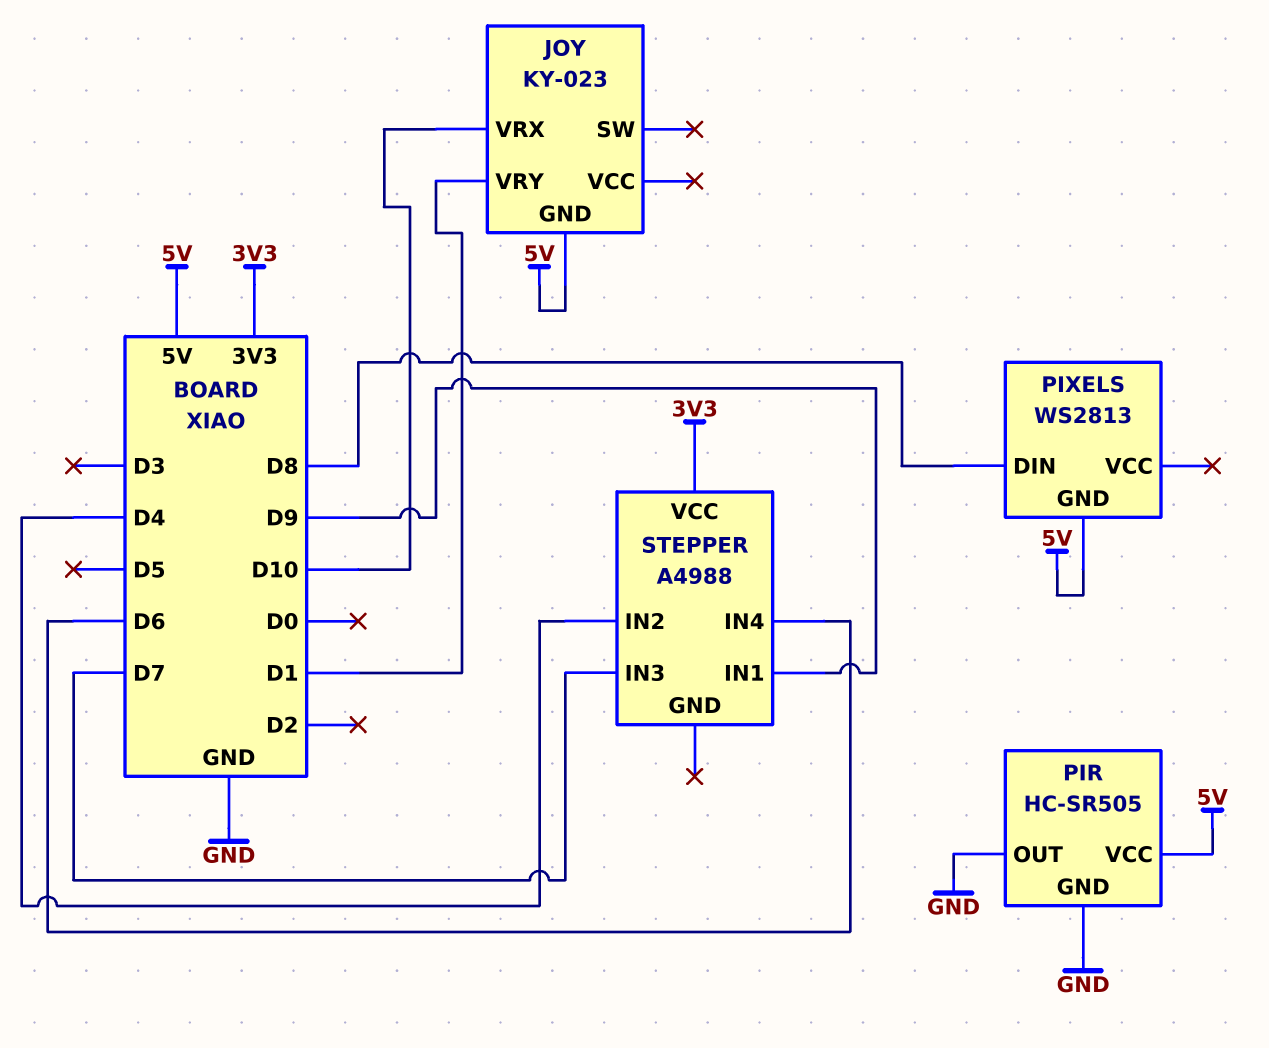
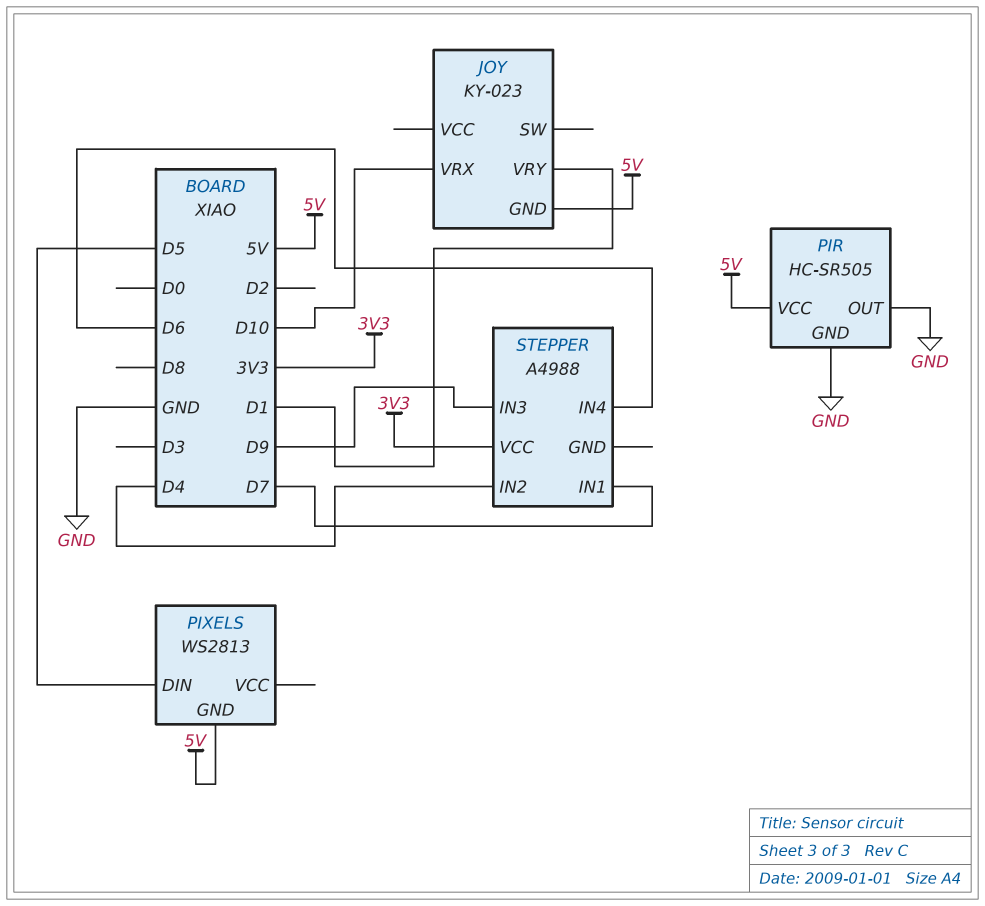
PIXELS pin DIN: D8 -> D5
STEPPER pin IN1: D9 -> D7
STEPPER pin IN3: D7 -> D9

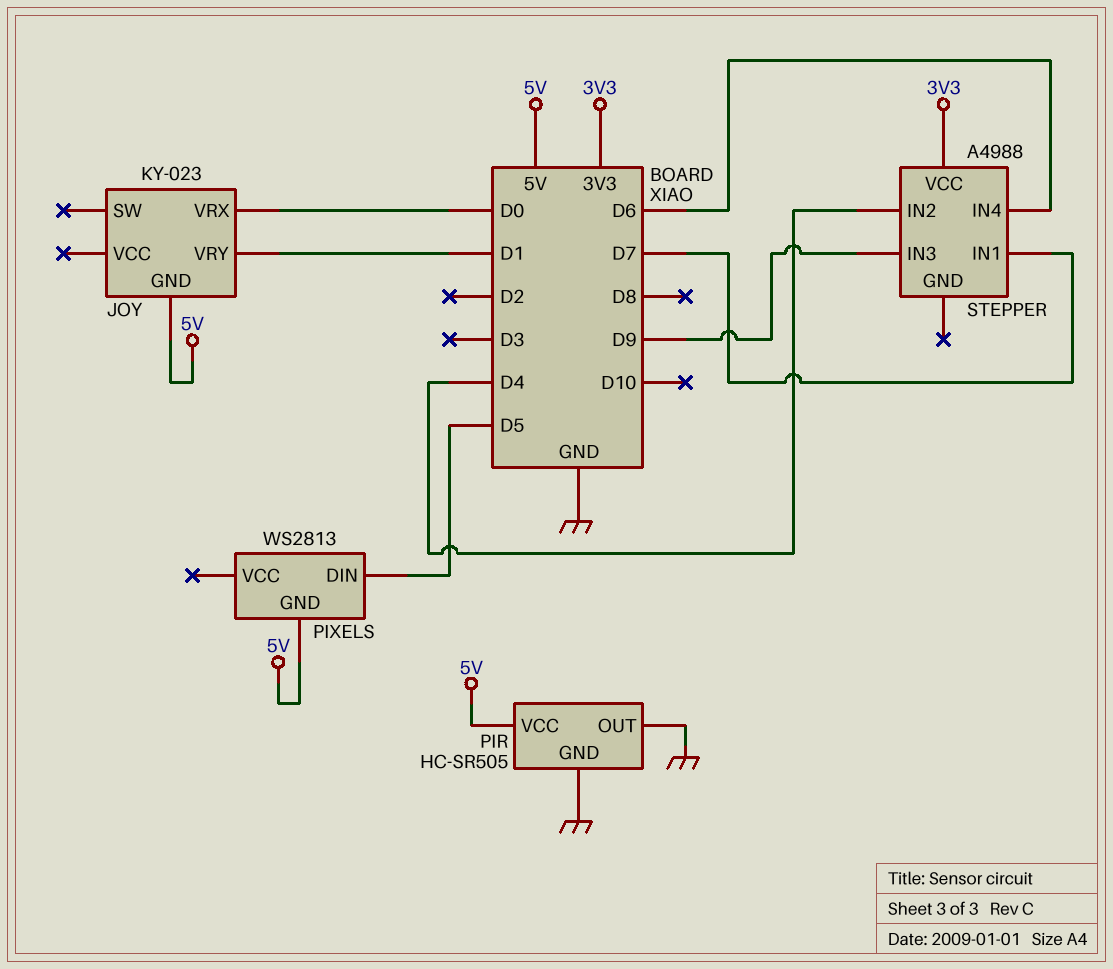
JOY pin VRX: D10 -> D0

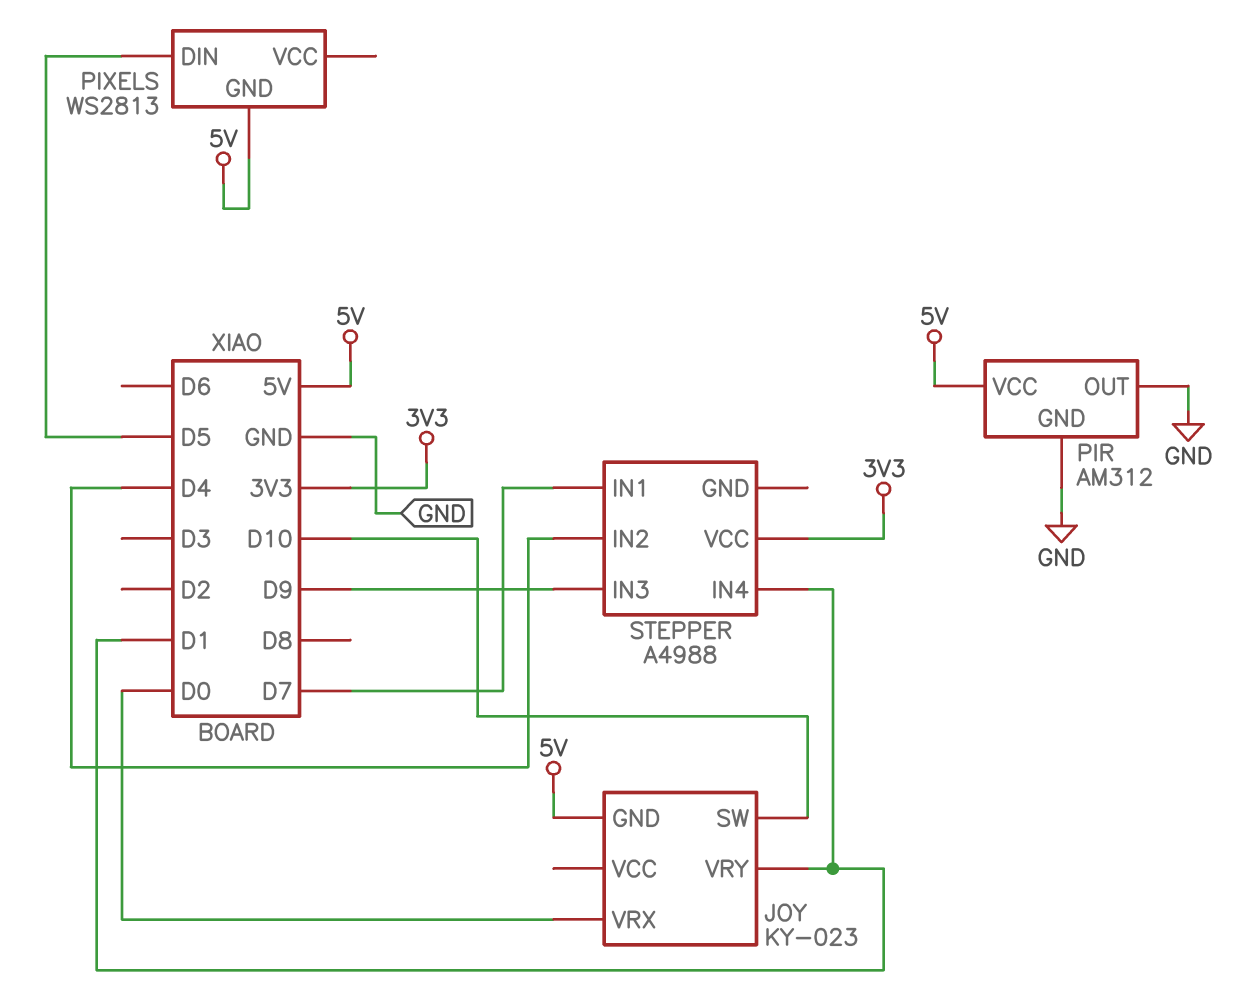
JOY pin SW: none -> D10
PIR: HC-SR505 -> AM312
STEPPER pin IN4: D6 -> D1

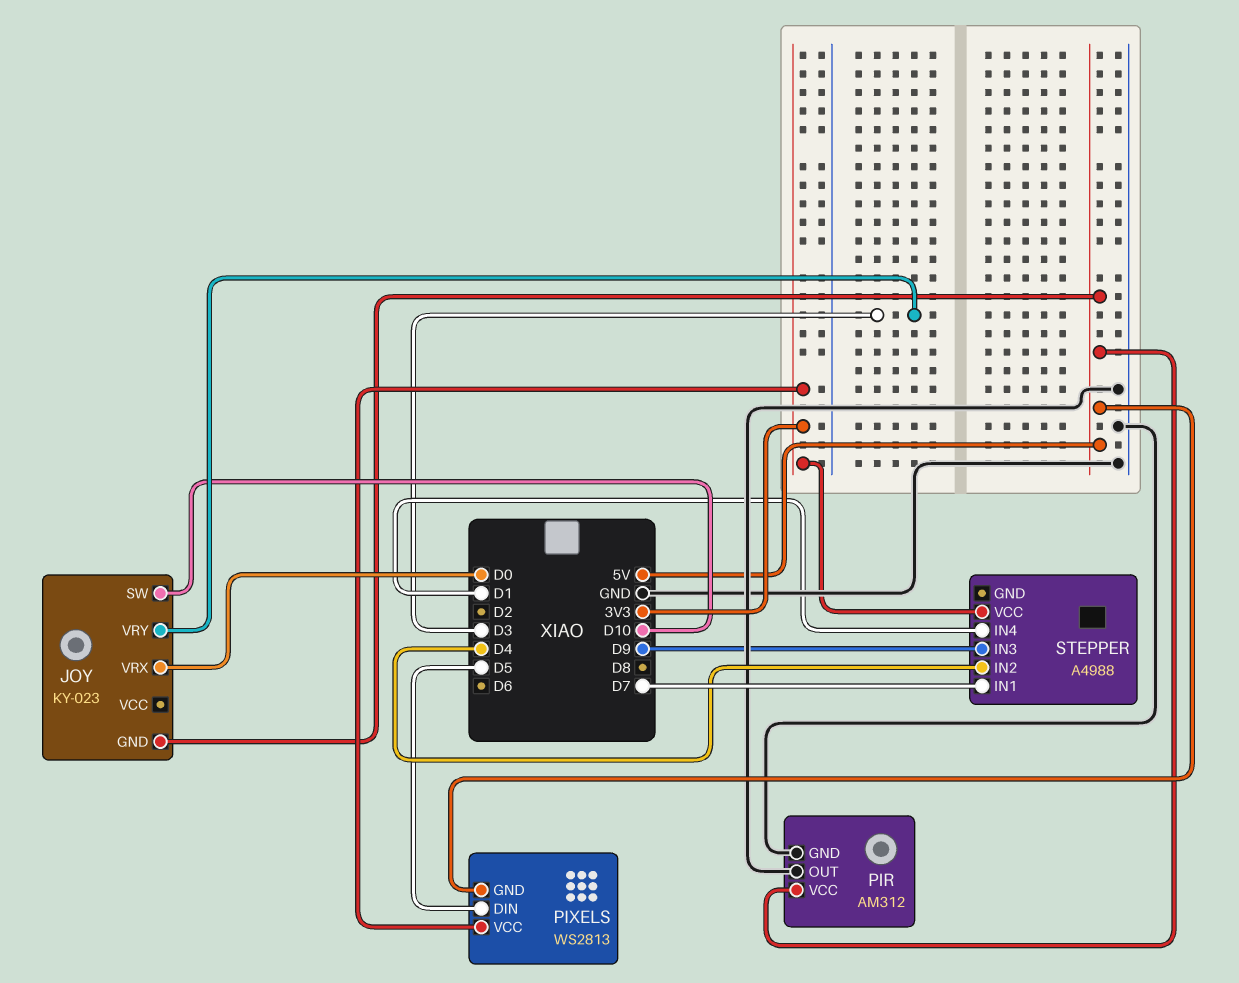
JOY pin VRY: D1 -> D3
PIXELS pin VCC: none -> 3V3

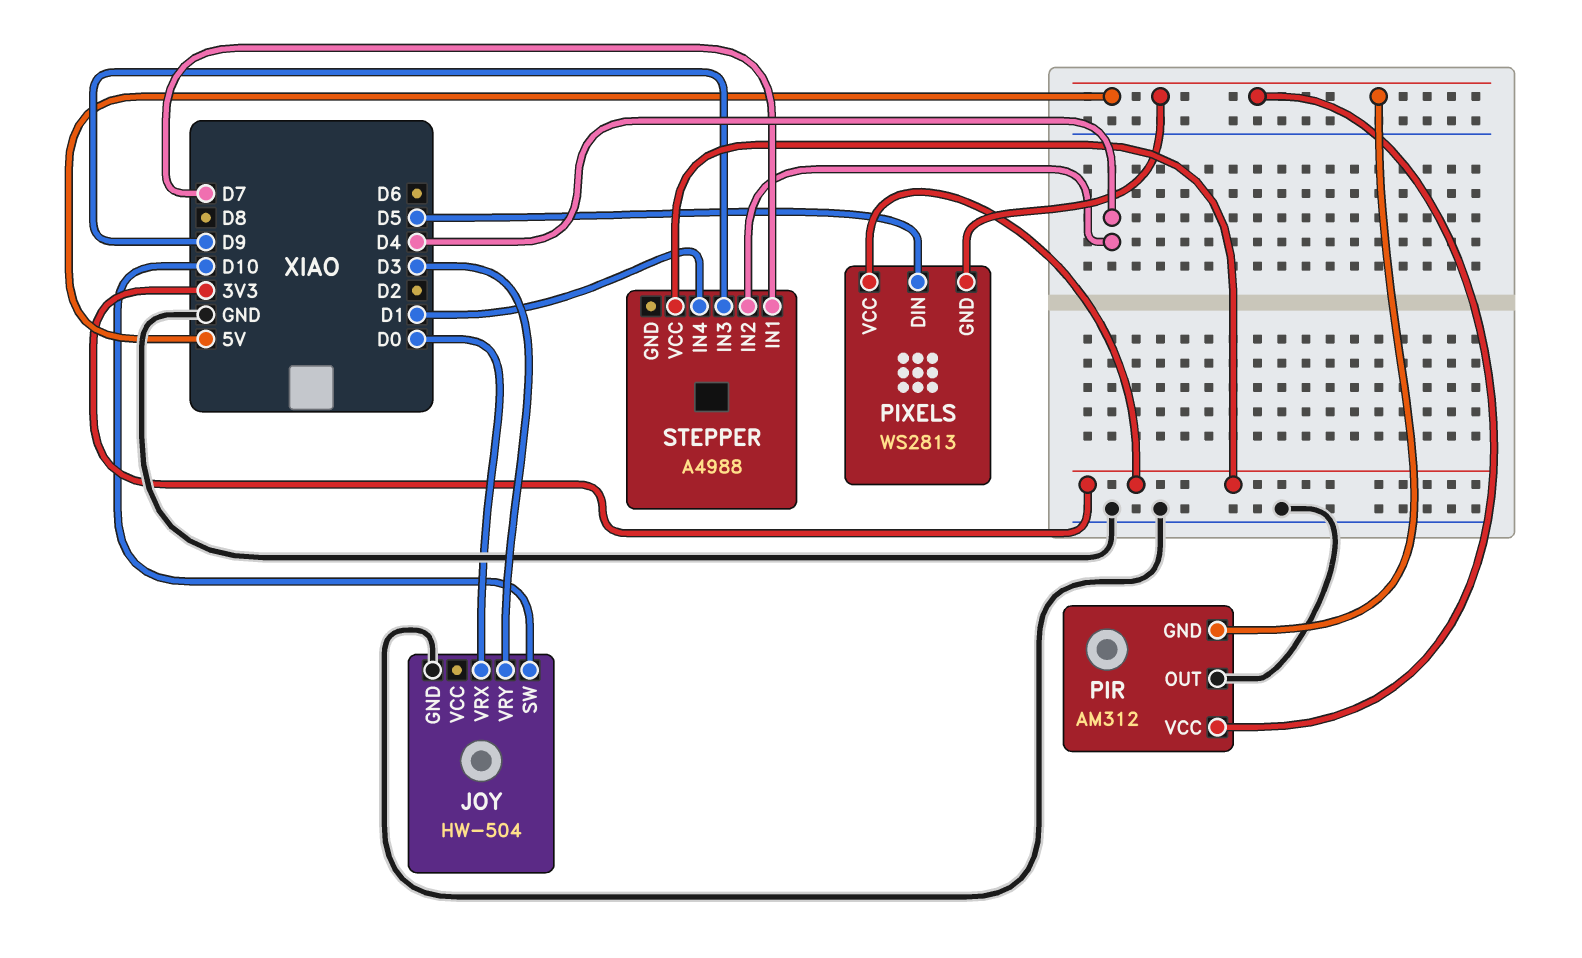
JOY: KY-023 -> HW-504
JOY pin GND: 5V -> GND
PIR pin GND: GND -> 5V

